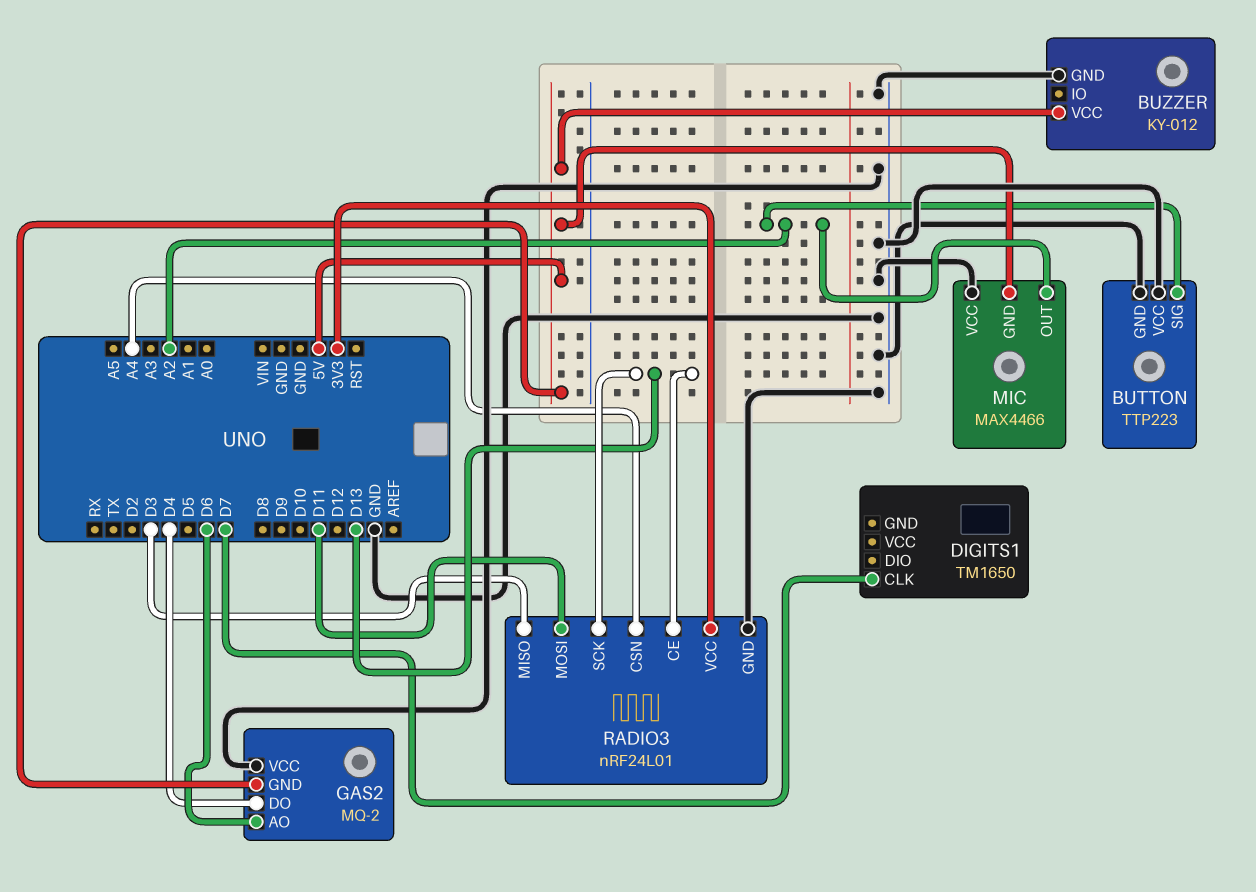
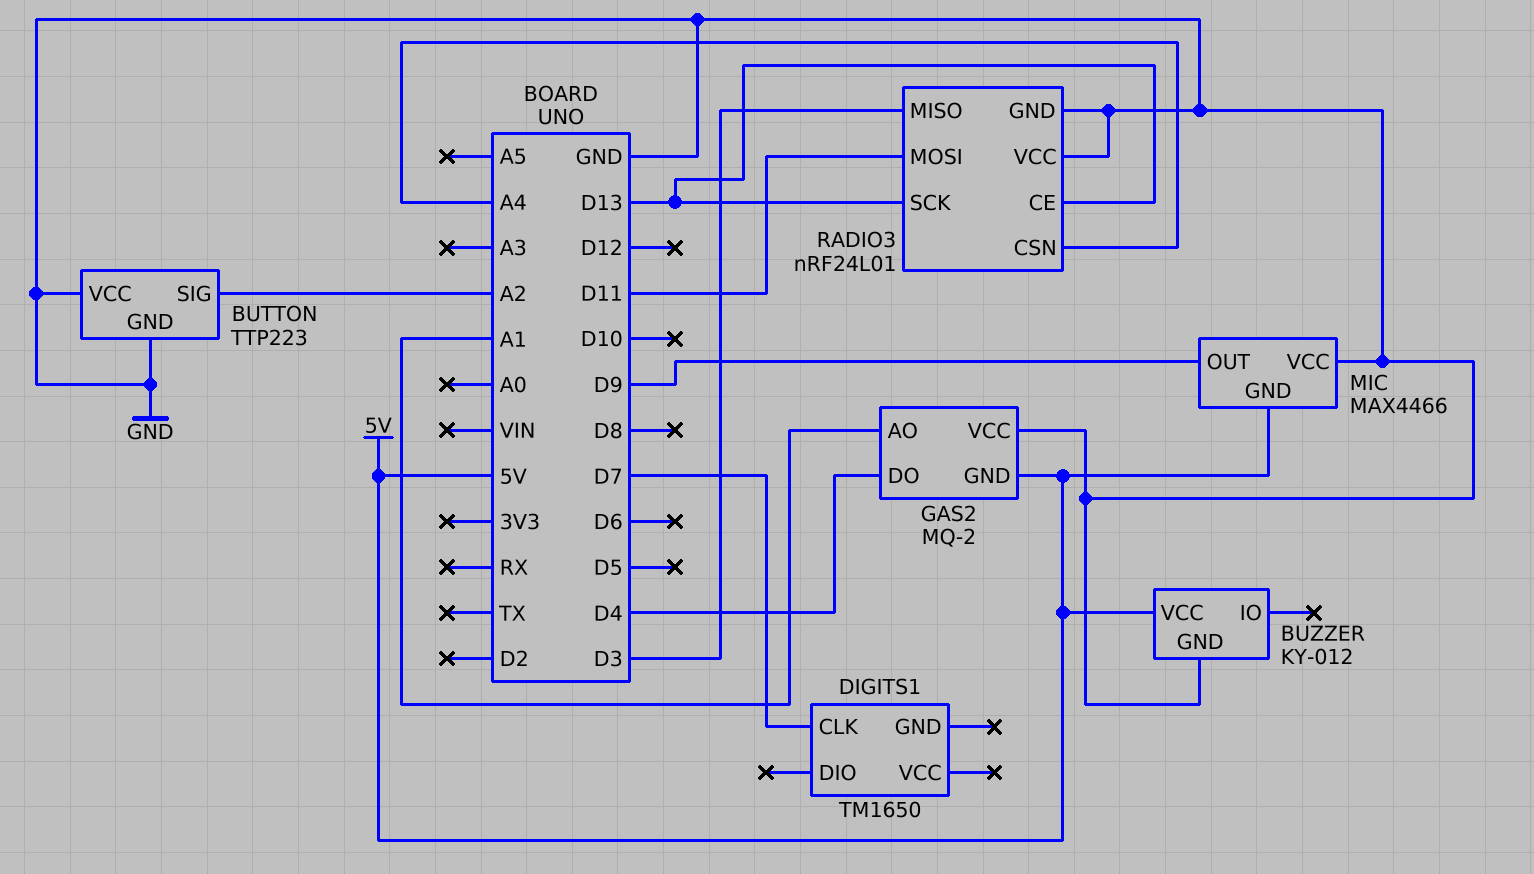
GAS2 pin AO: D6 -> A1
MIC pin OUT: A2 -> D9
RADIO3 pin VCC: 3V3 -> GND

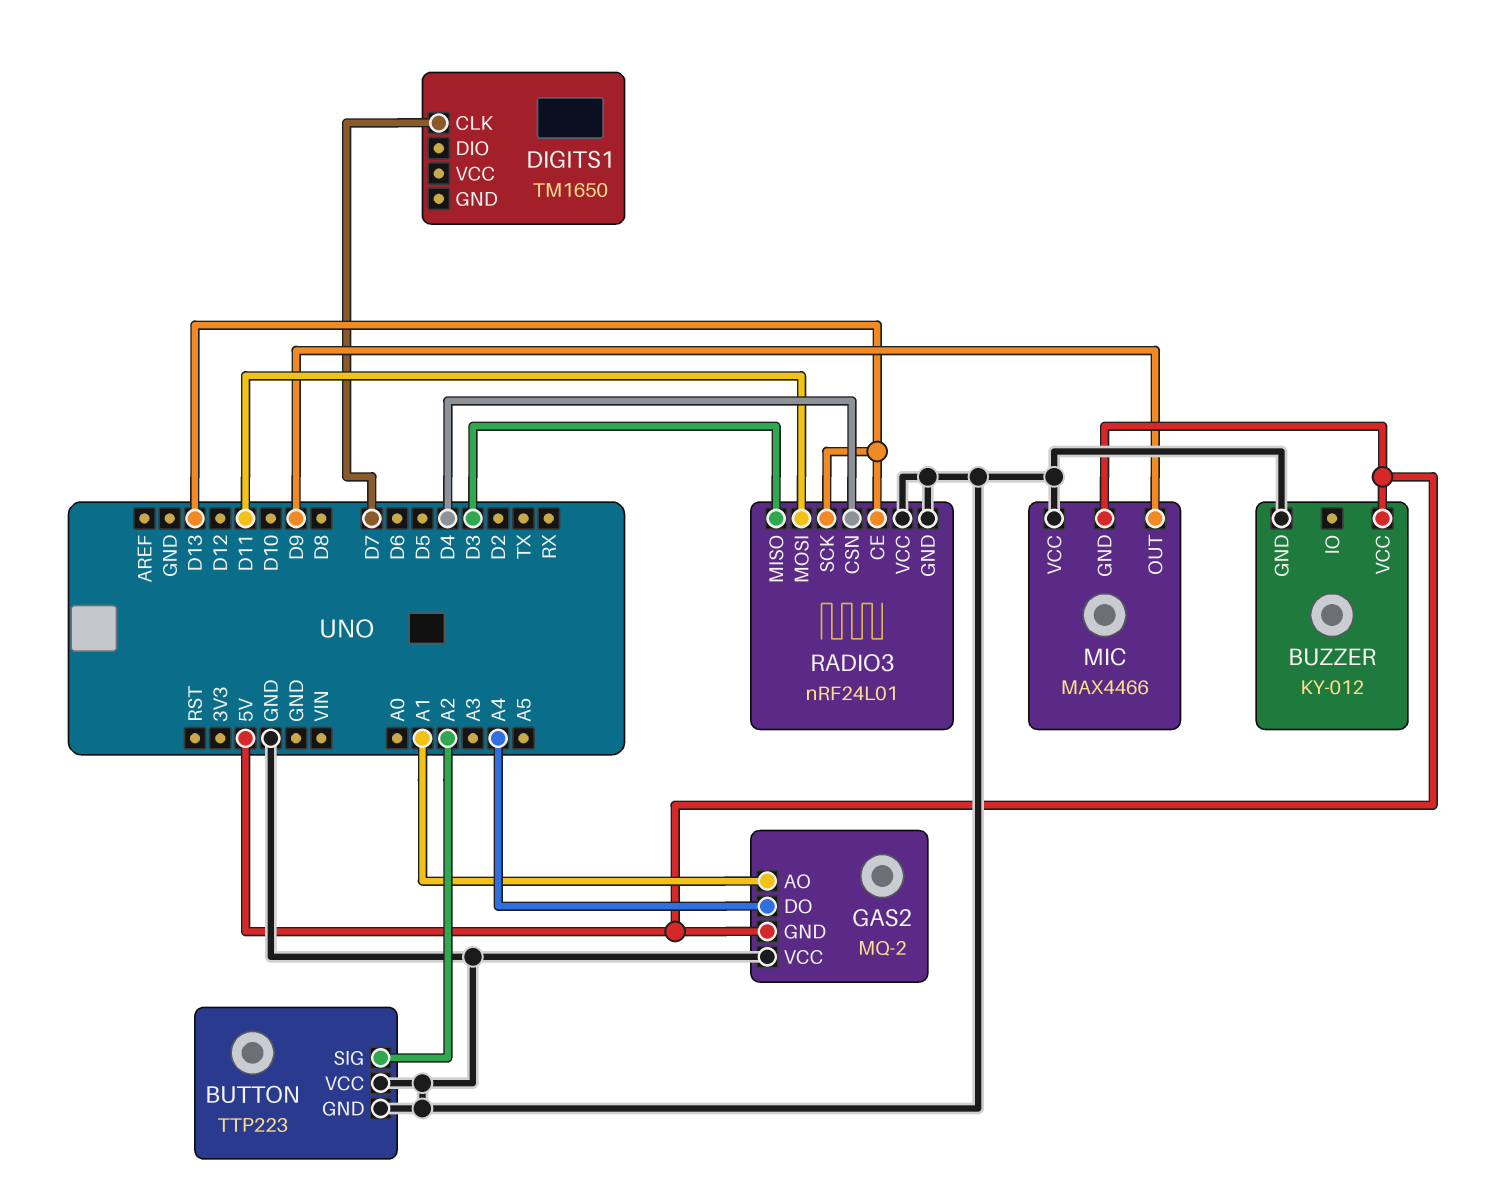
GAS2 pin DO: D4 -> A4
RADIO3 pin CSN: A4 -> D4

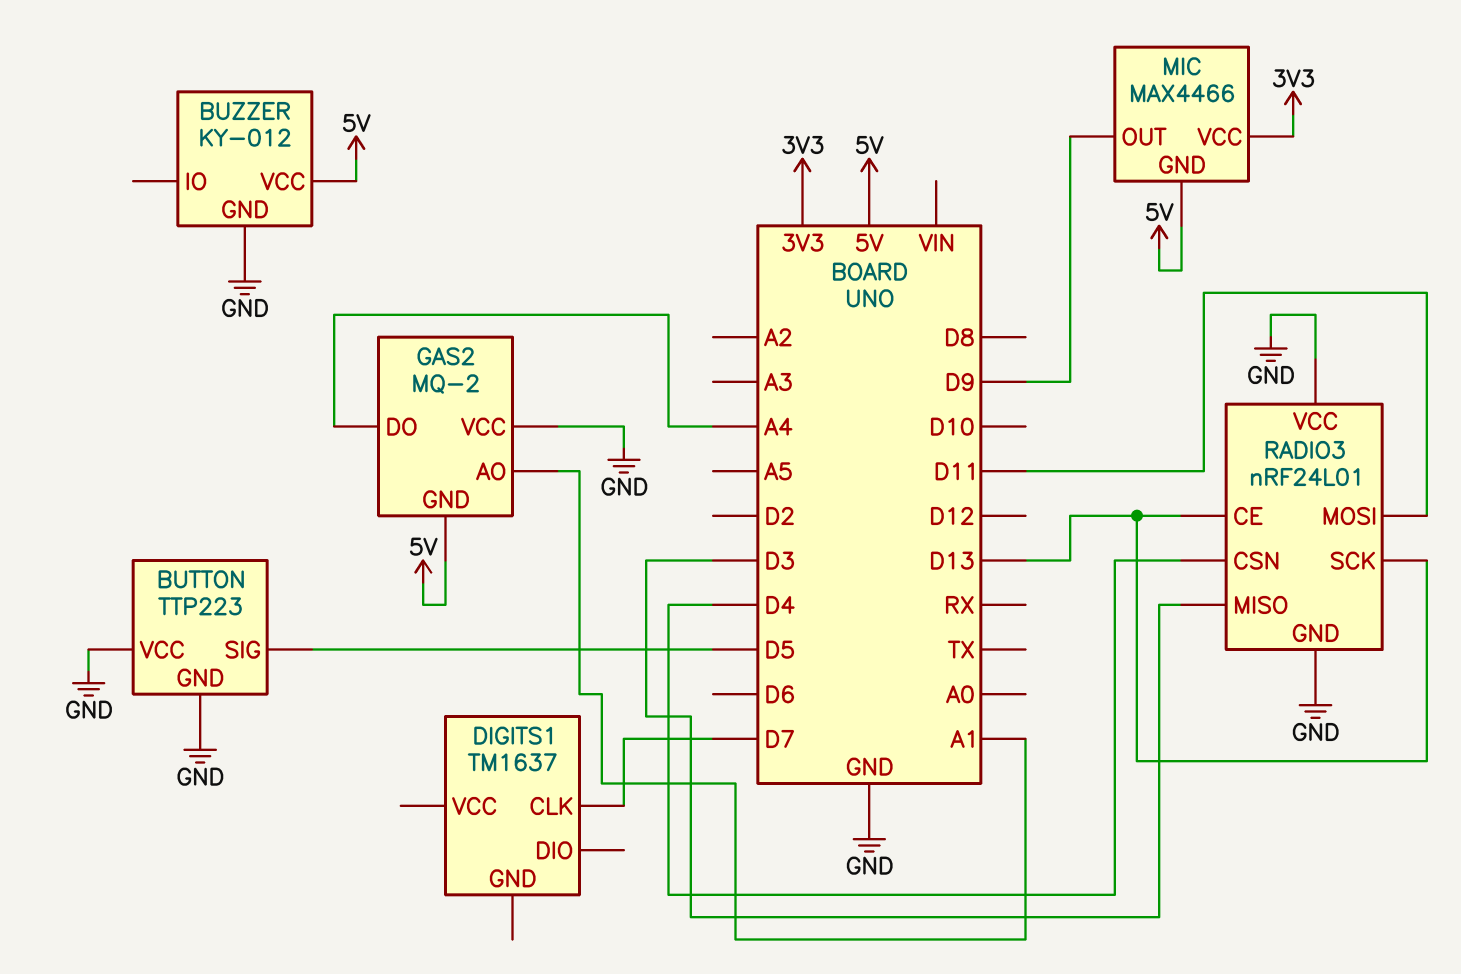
BUTTON pin SIG: A2 -> D5
DIGITS1: TM1650 -> TM1637
MIC pin VCC: GND -> 3V3

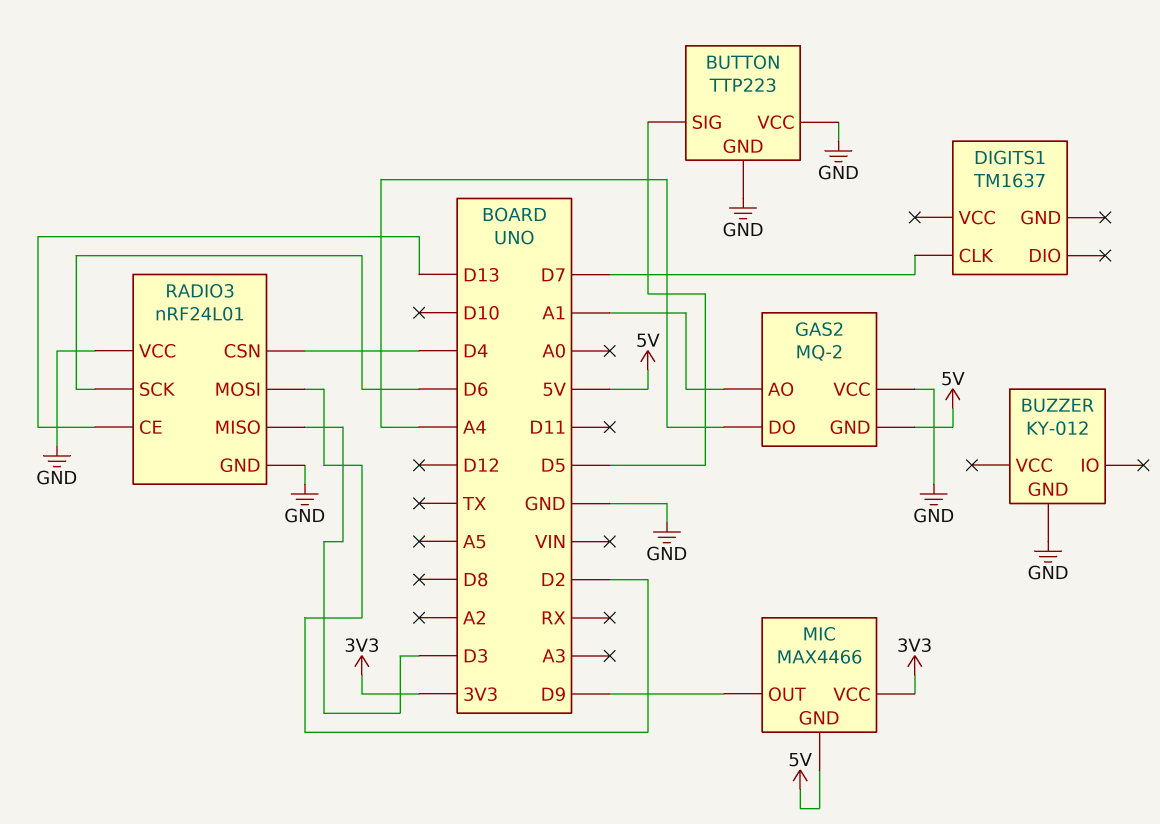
BUZZER pin VCC: 5V -> none
RADIO3 pin MOSI: D11 -> D2
RADIO3 pin SCK: D13 -> D6

